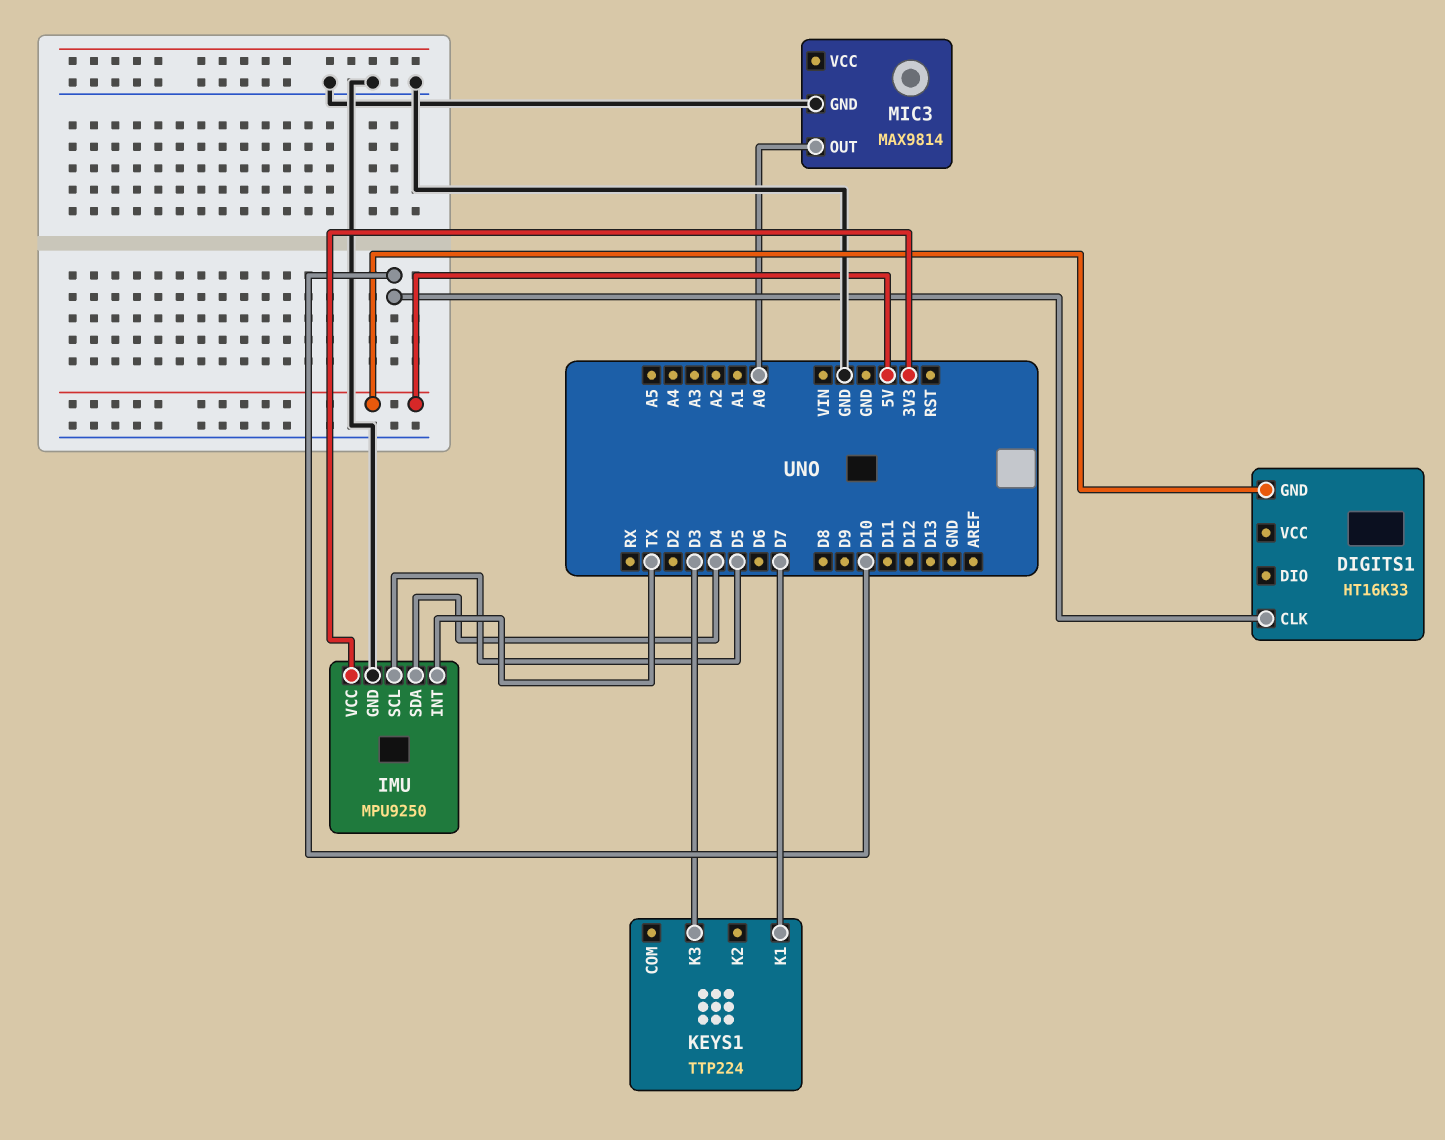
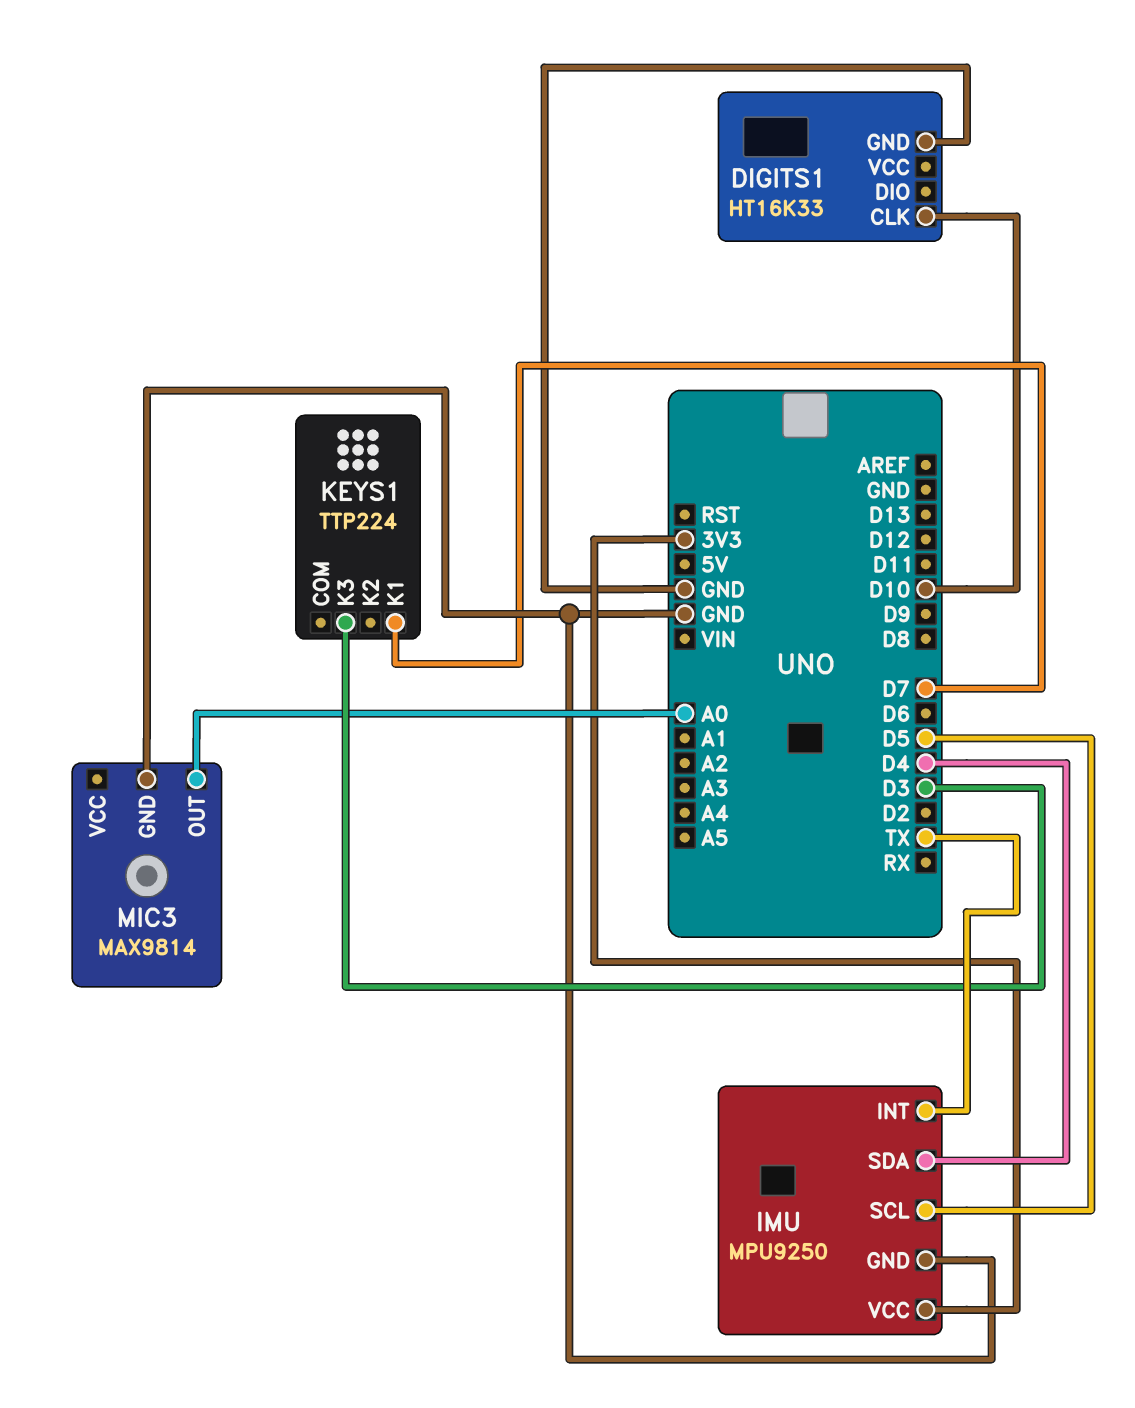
DIGITS1 pin GND: 5V -> GND

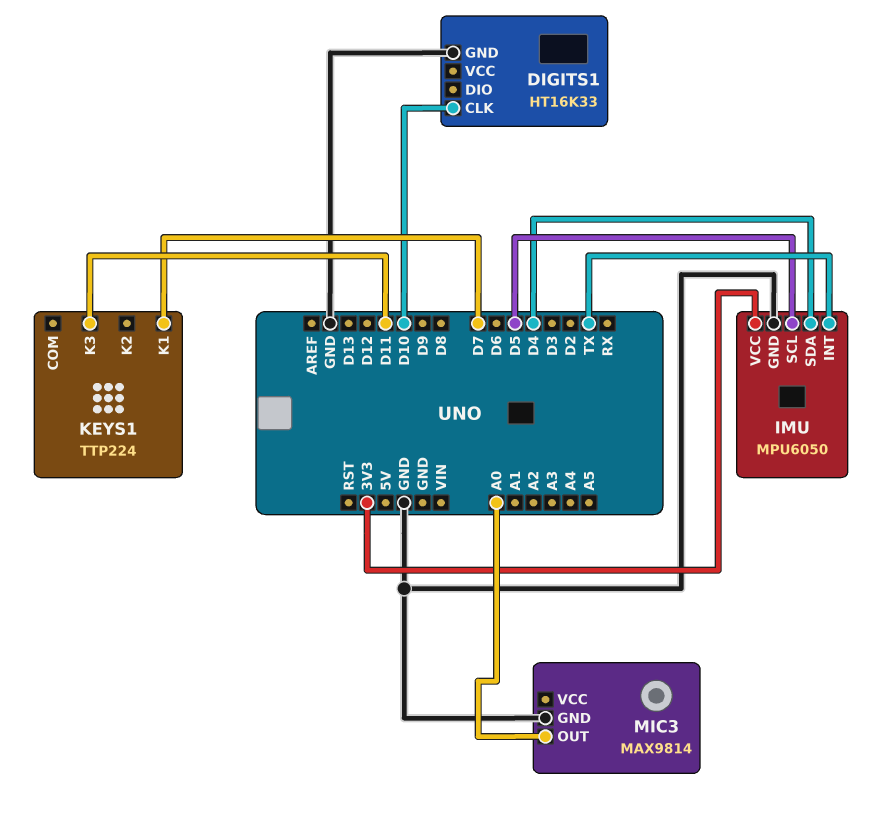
IMU: MPU9250 -> MPU6050
KEYS1 pin K3: D3 -> D11

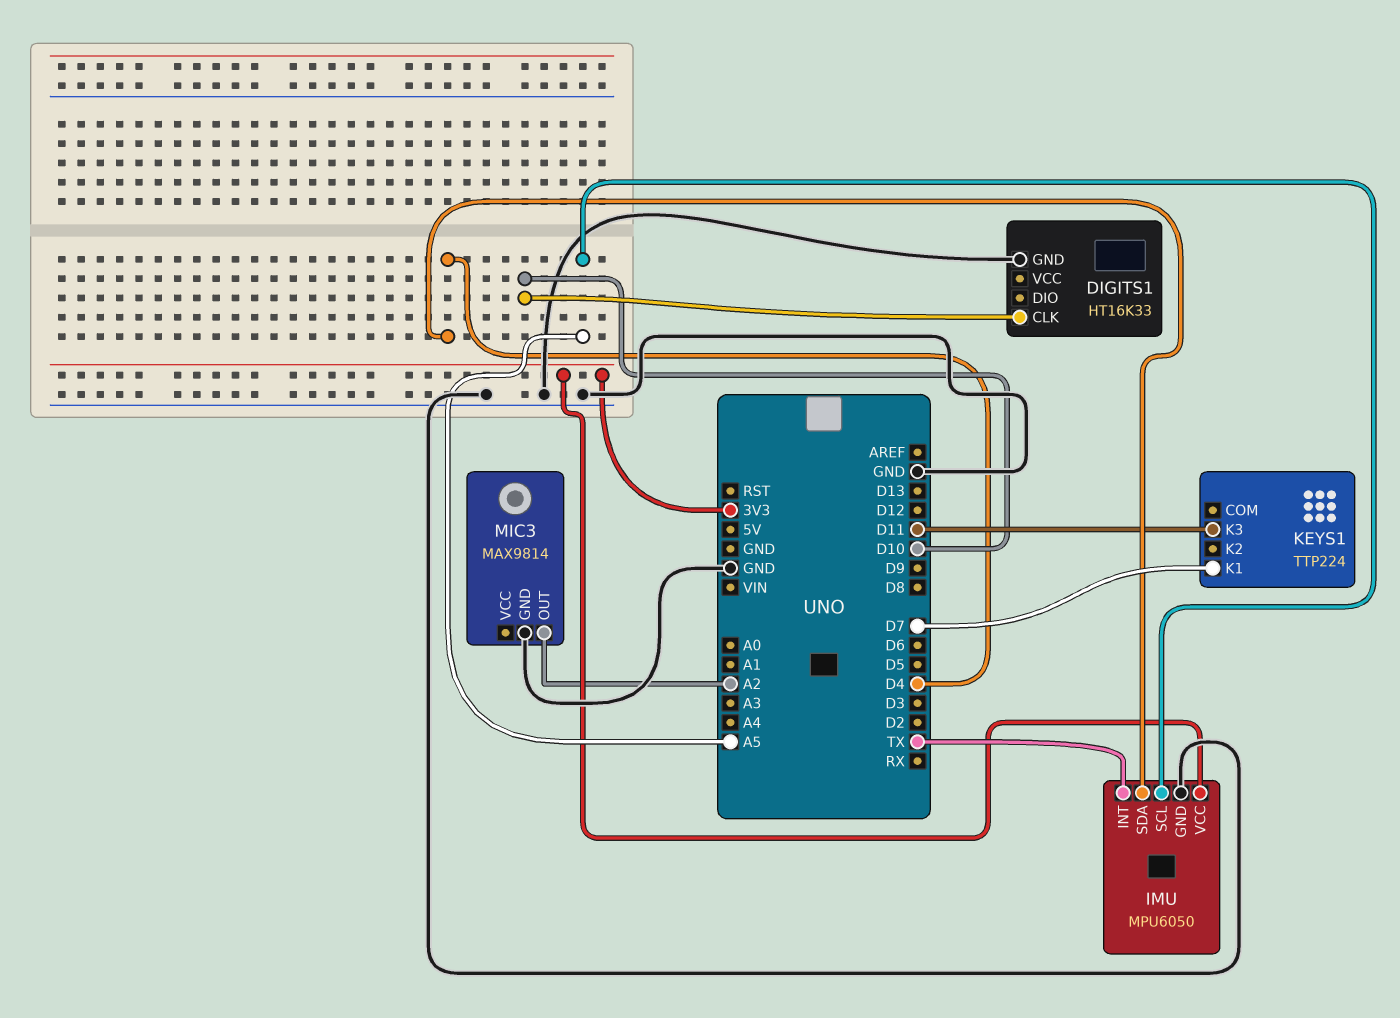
IMU pin SCL: D5 -> A5
MIC3 pin OUT: A0 -> A2

